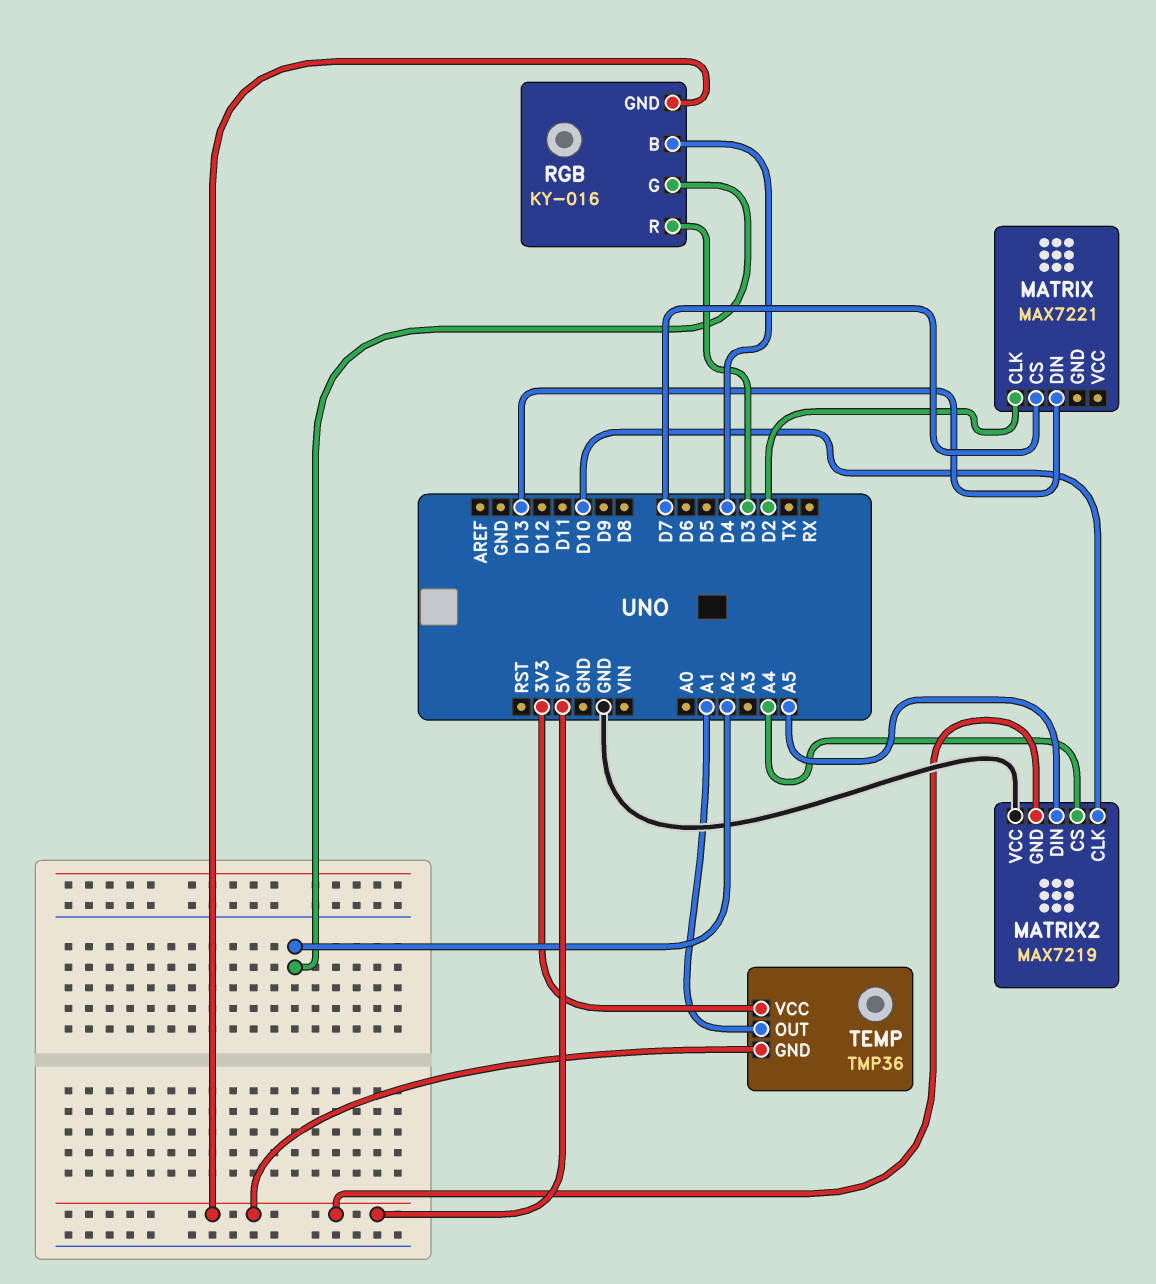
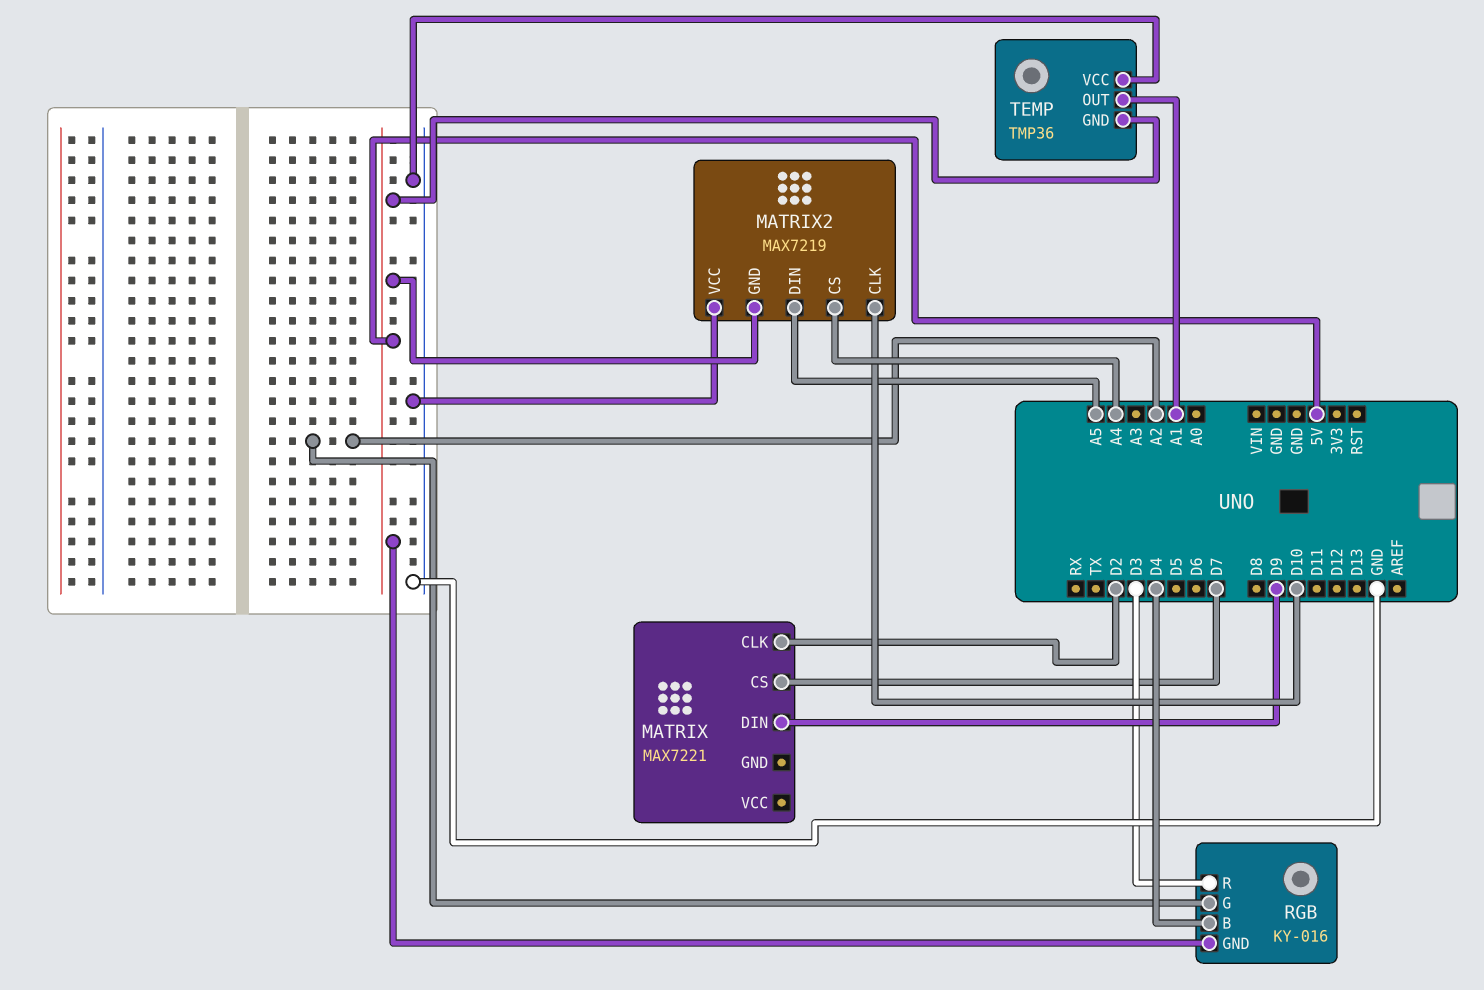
MATRIX pin DIN: D13 -> D9
TEMP pin VCC: 3V3 -> GND

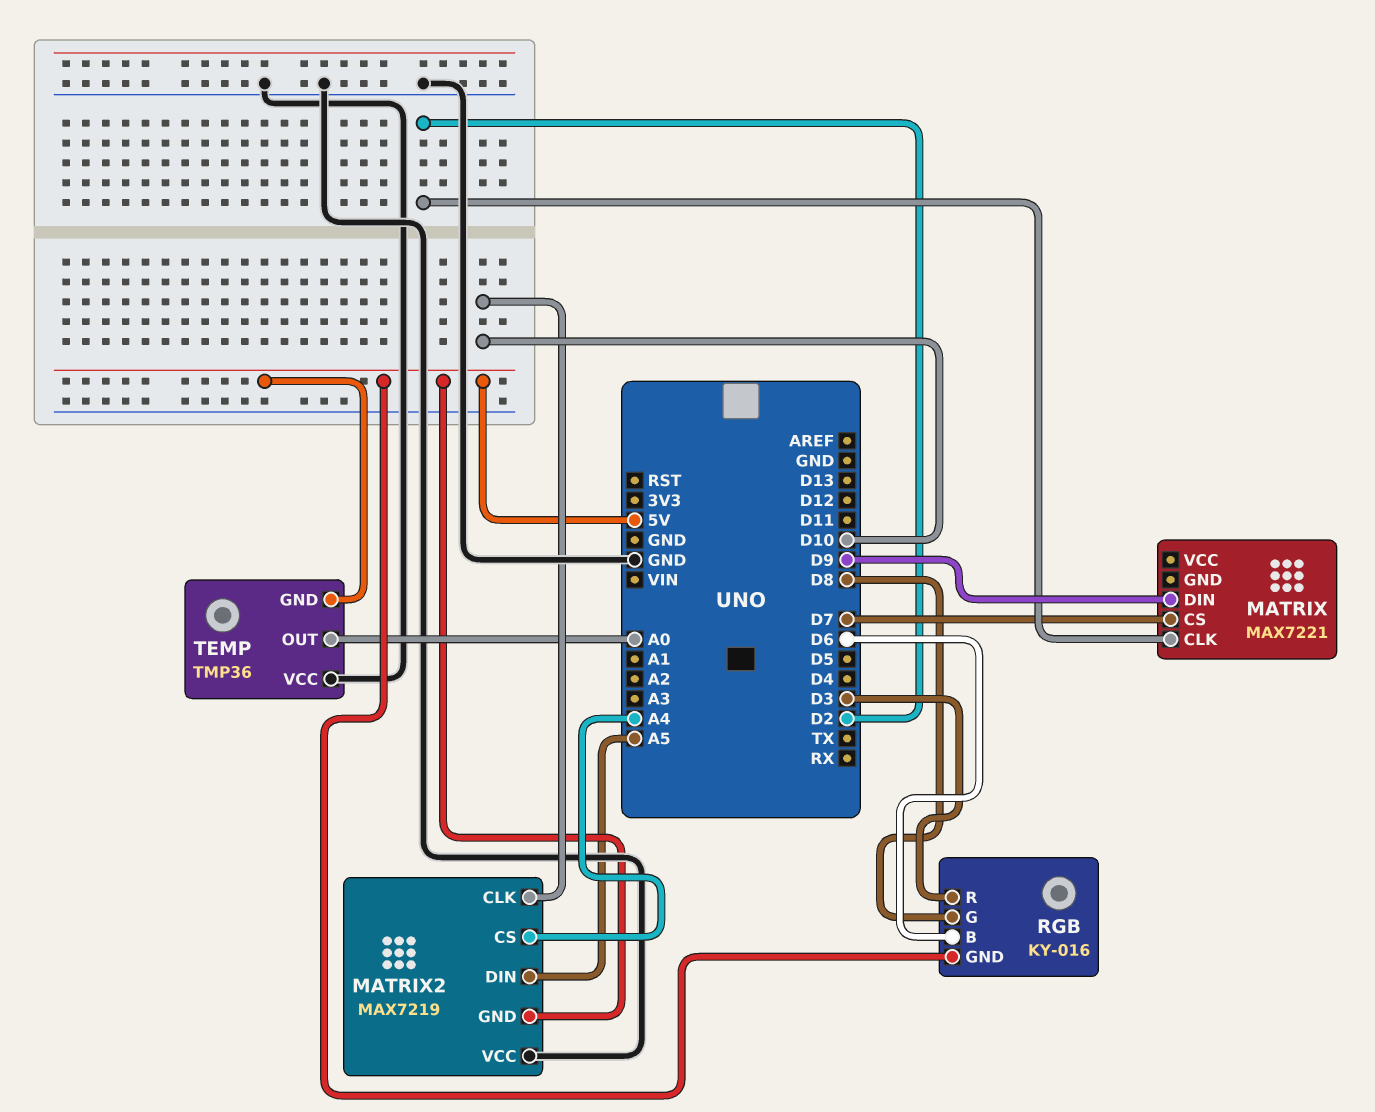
RGB pin B: D4 -> D6
RGB pin G: A2 -> D8
TEMP pin OUT: A1 -> A0

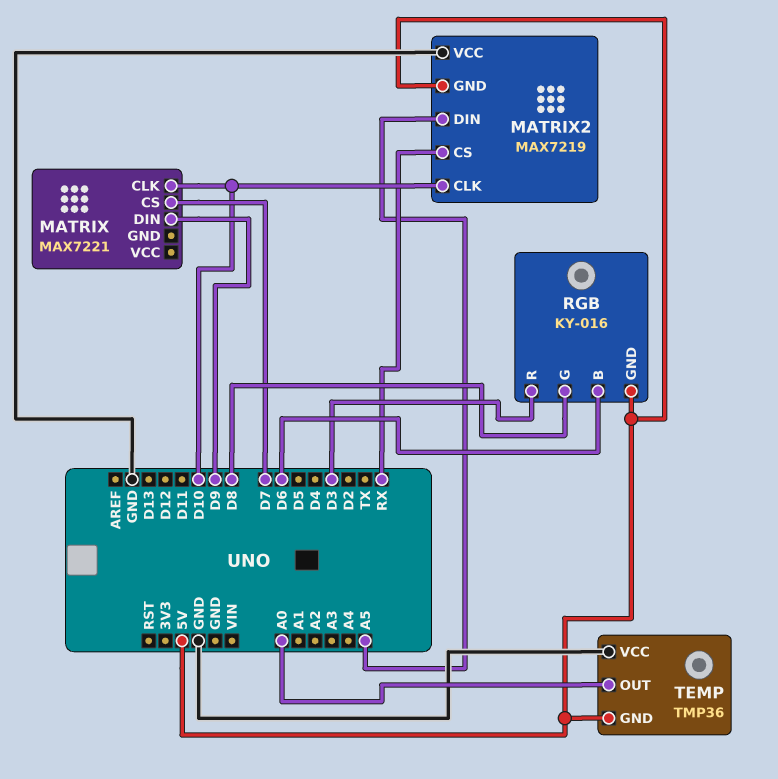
MATRIX pin CLK: D2 -> D10
MATRIX2 pin CS: A4 -> RX

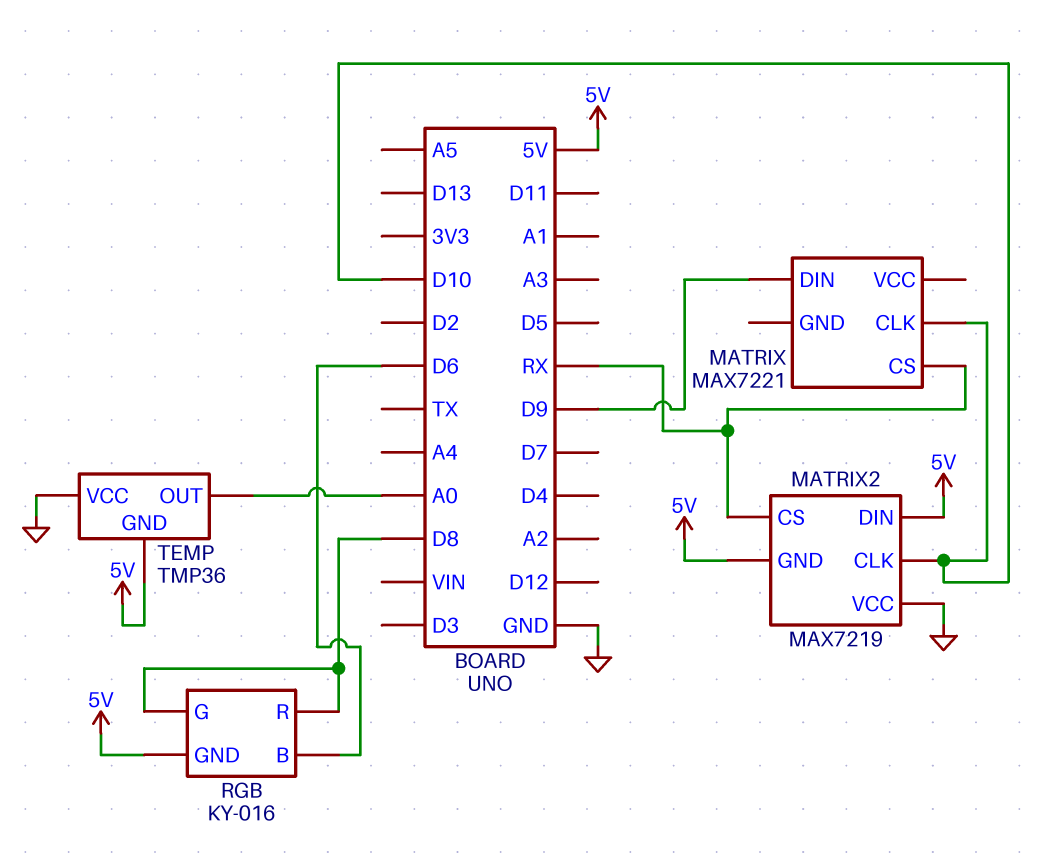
MATRIX pin CS: D7 -> RX
MATRIX2 pin DIN: A5 -> 5V
RGB pin R: D3 -> D8

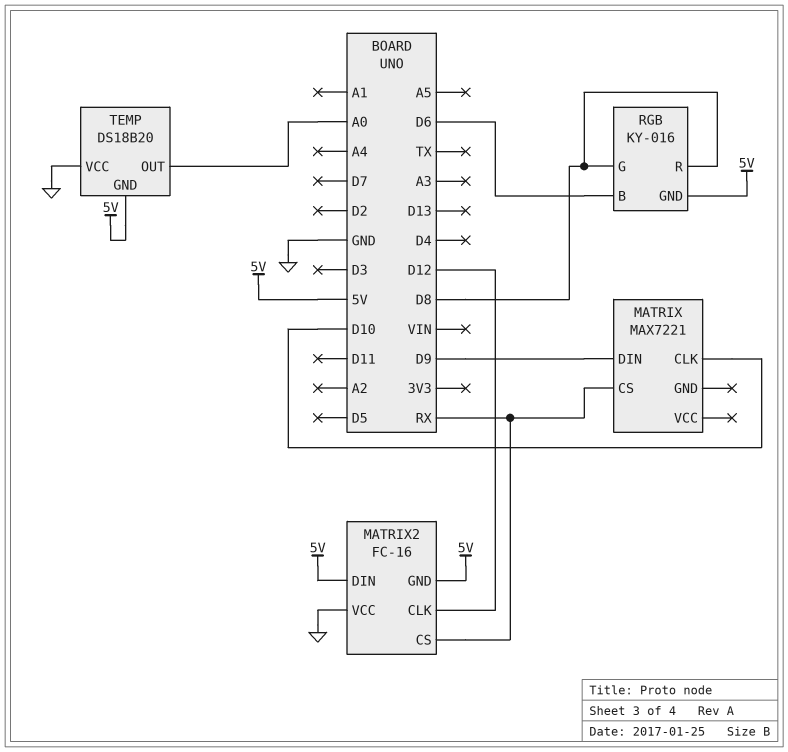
MATRIX2: MAX7219 -> FC-16
MATRIX2 pin CLK: D10 -> D12
TEMP: TMP36 -> DS18B20

